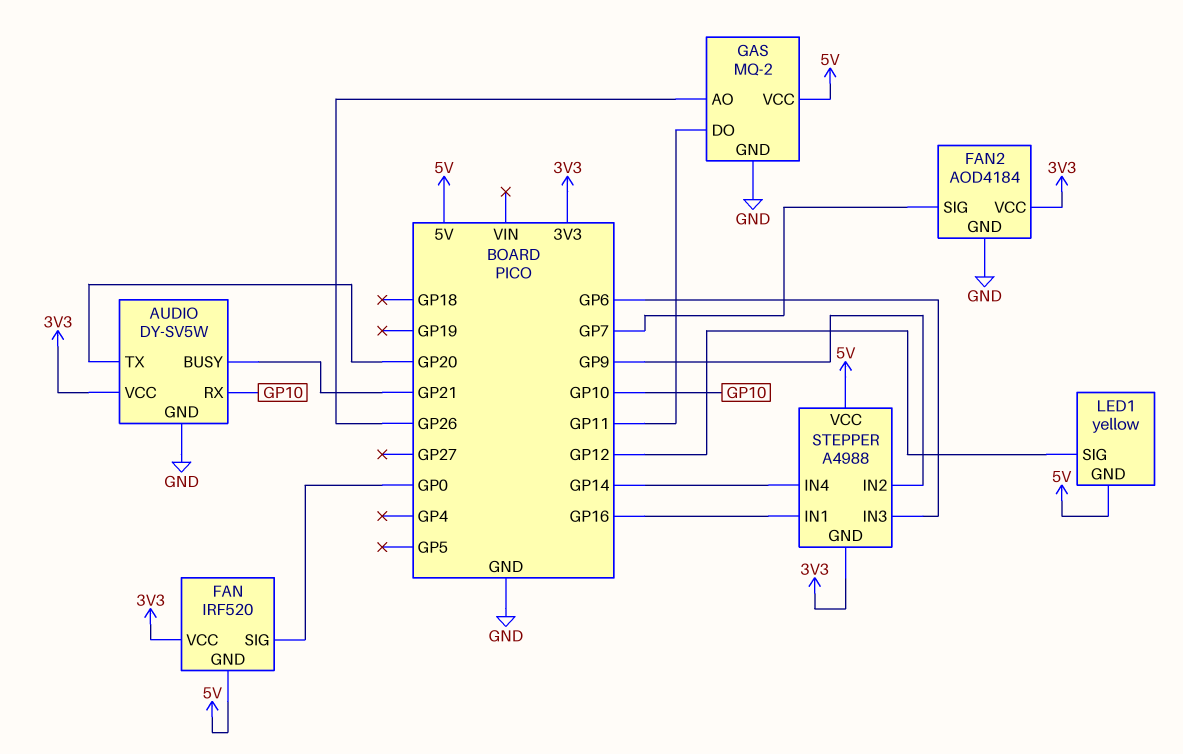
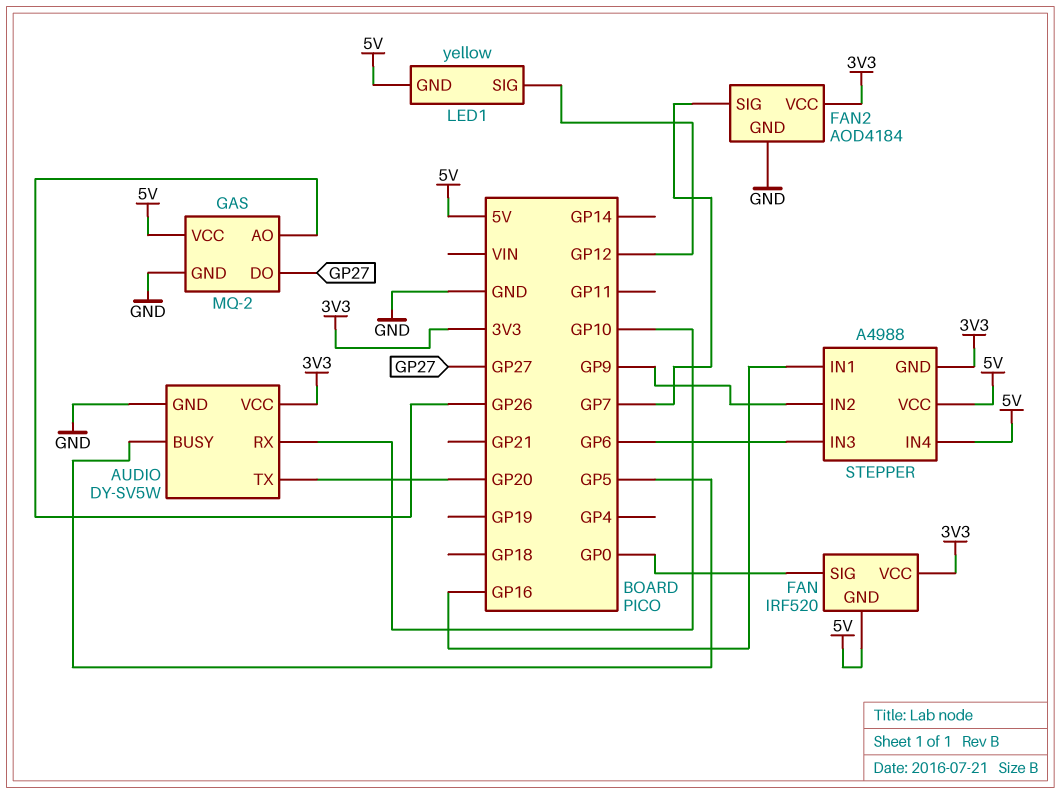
AUDIO pin BUSY: GP21 -> GP5
GAS pin DO: GP11 -> GP27
STEPPER pin IN4: GP14 -> 5V

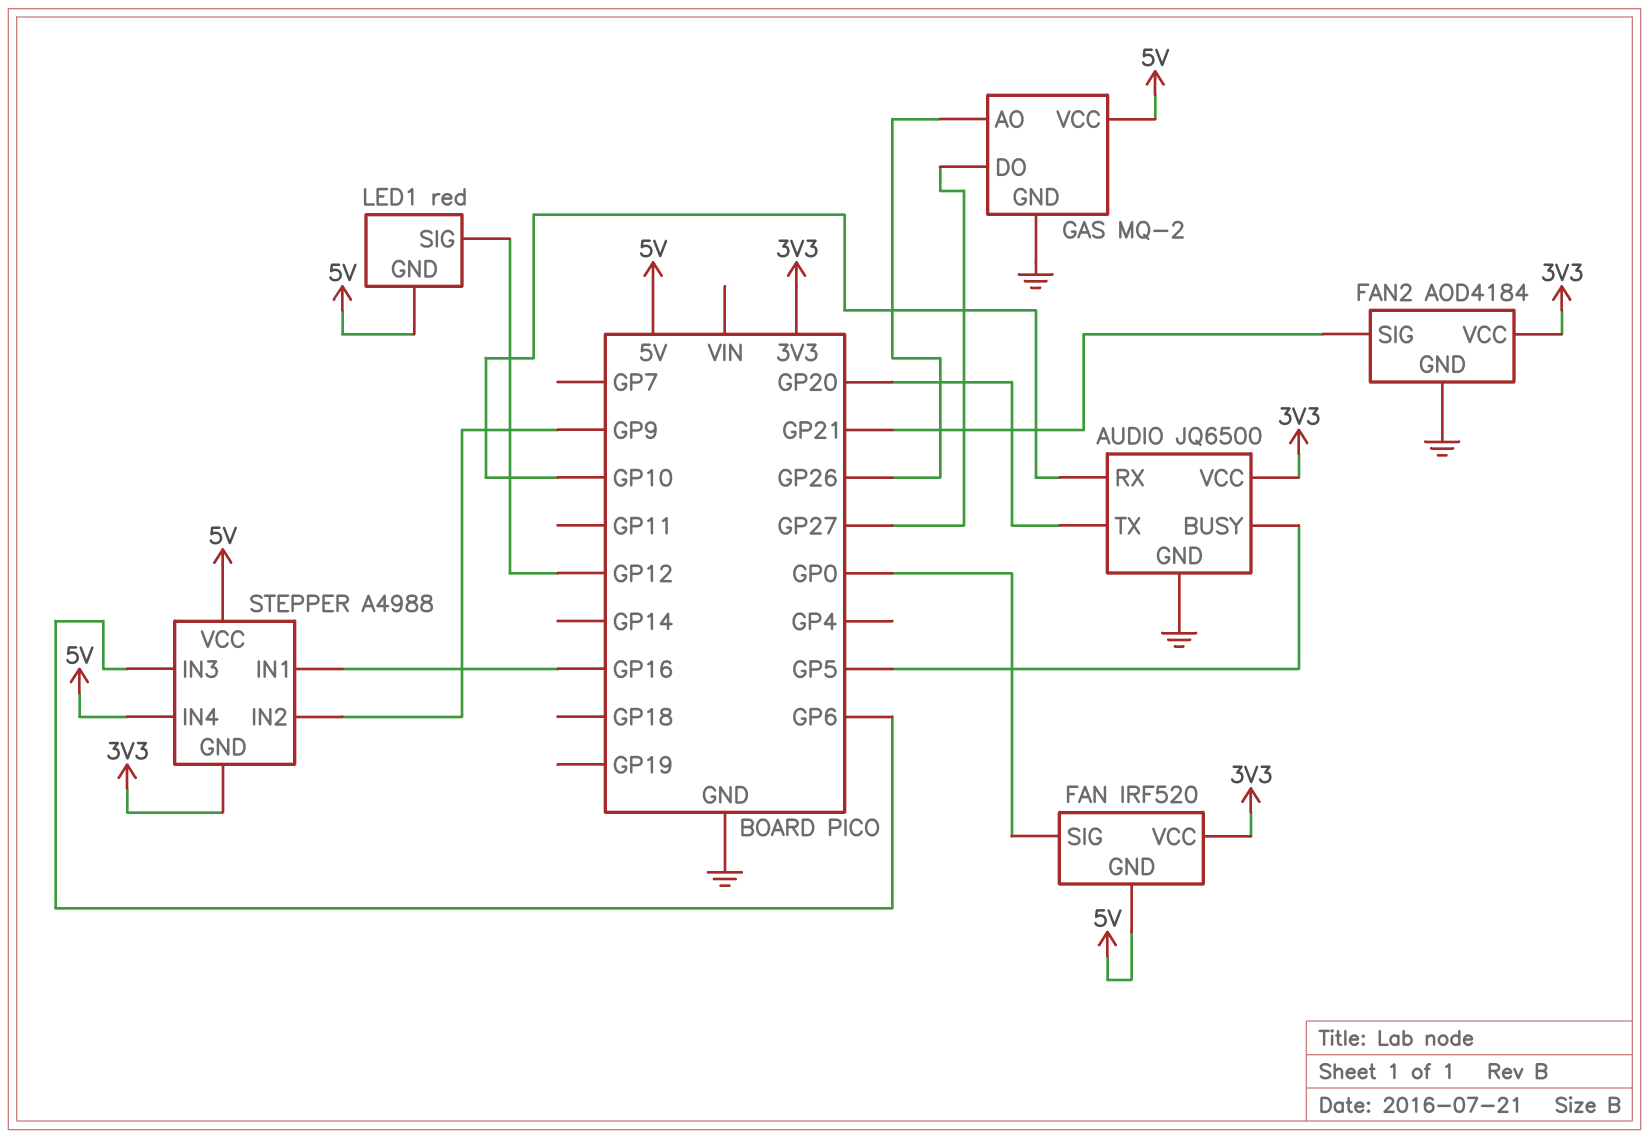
AUDIO: DY-SV5W -> JQ6500
FAN2 pin SIG: GP7 -> GP21
LED1: yellow -> red

